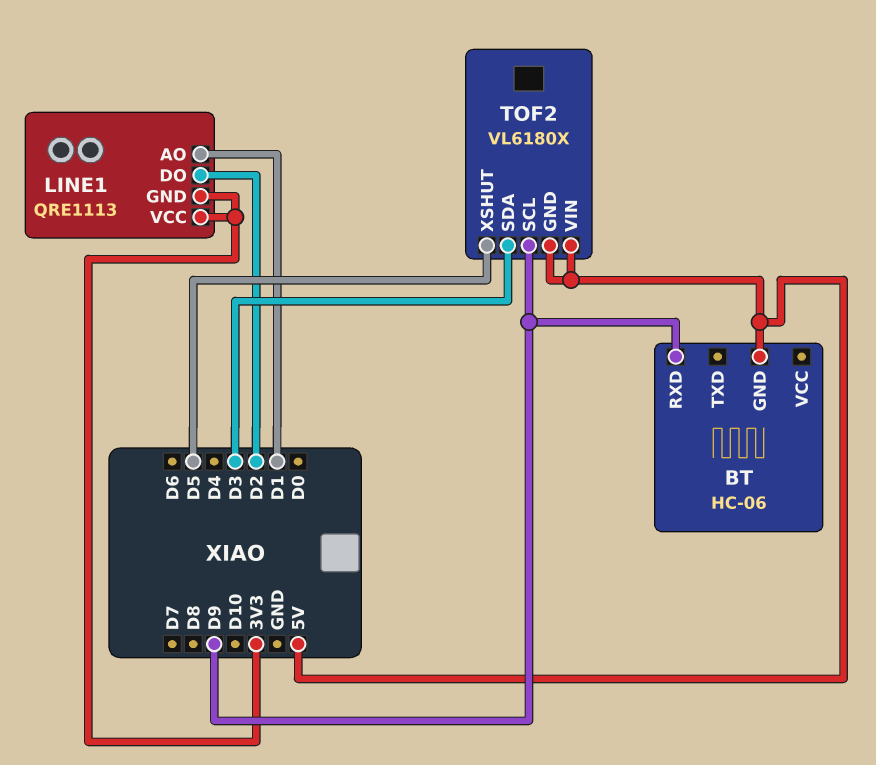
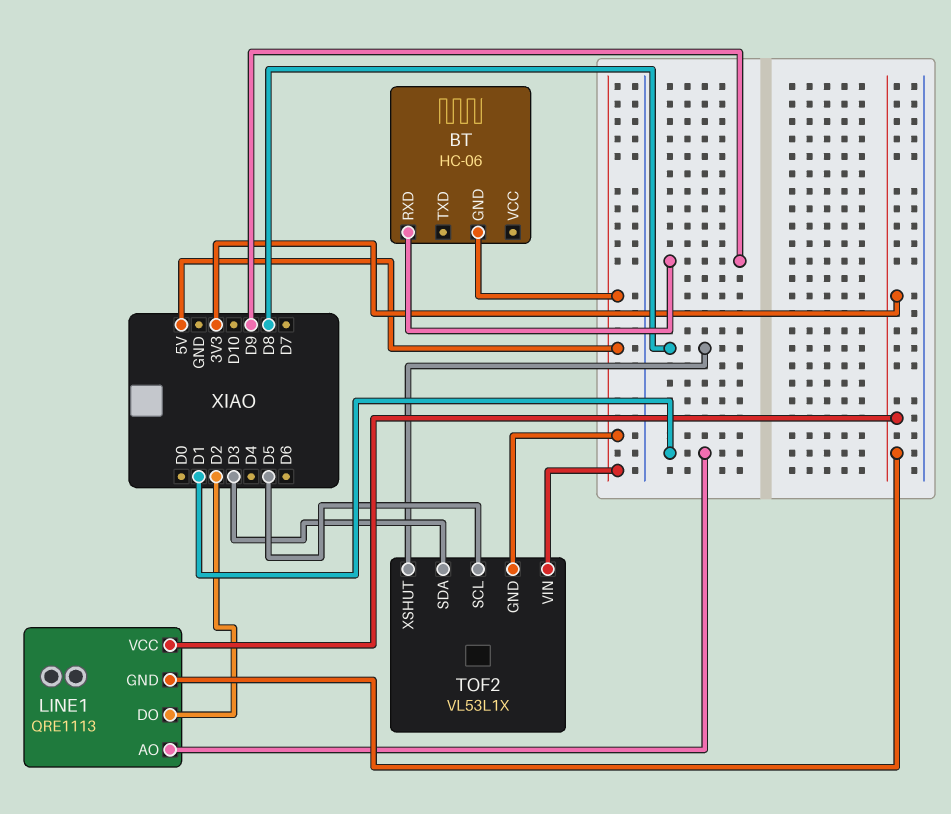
TOF2: VL6180X -> VL53L1X
TOF2 pin SCL: D9 -> D5
TOF2 pin XSHUT: D5 -> D8

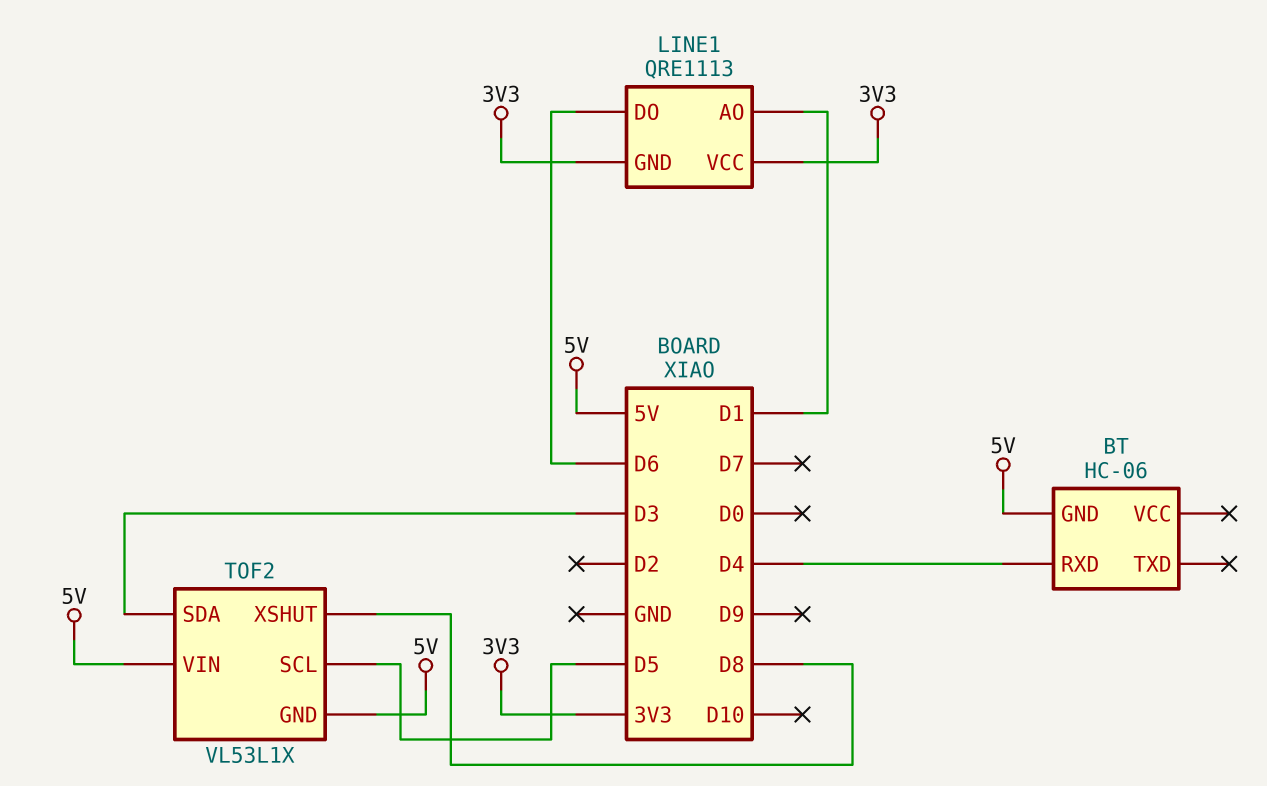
BT pin RXD: D9 -> D4
LINE1 pin DO: D2 -> D6

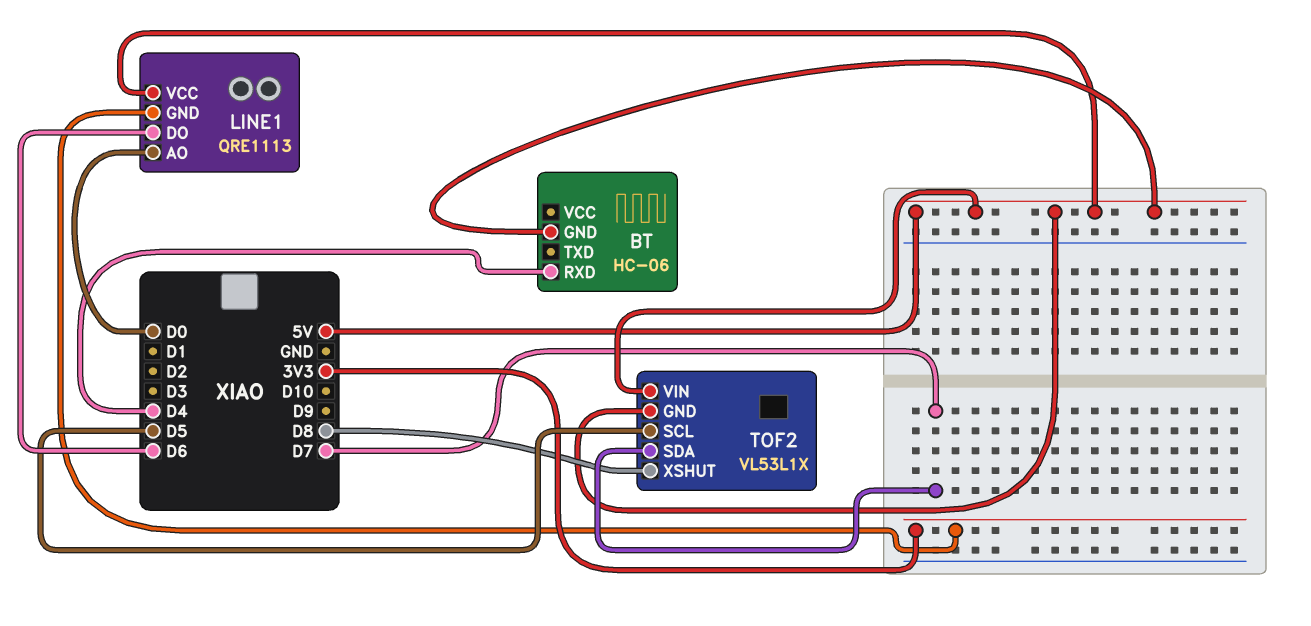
LINE1 pin AO: D1 -> D0
LINE1 pin VCC: 3V3 -> 5V
TOF2 pin SDA: D3 -> D7

